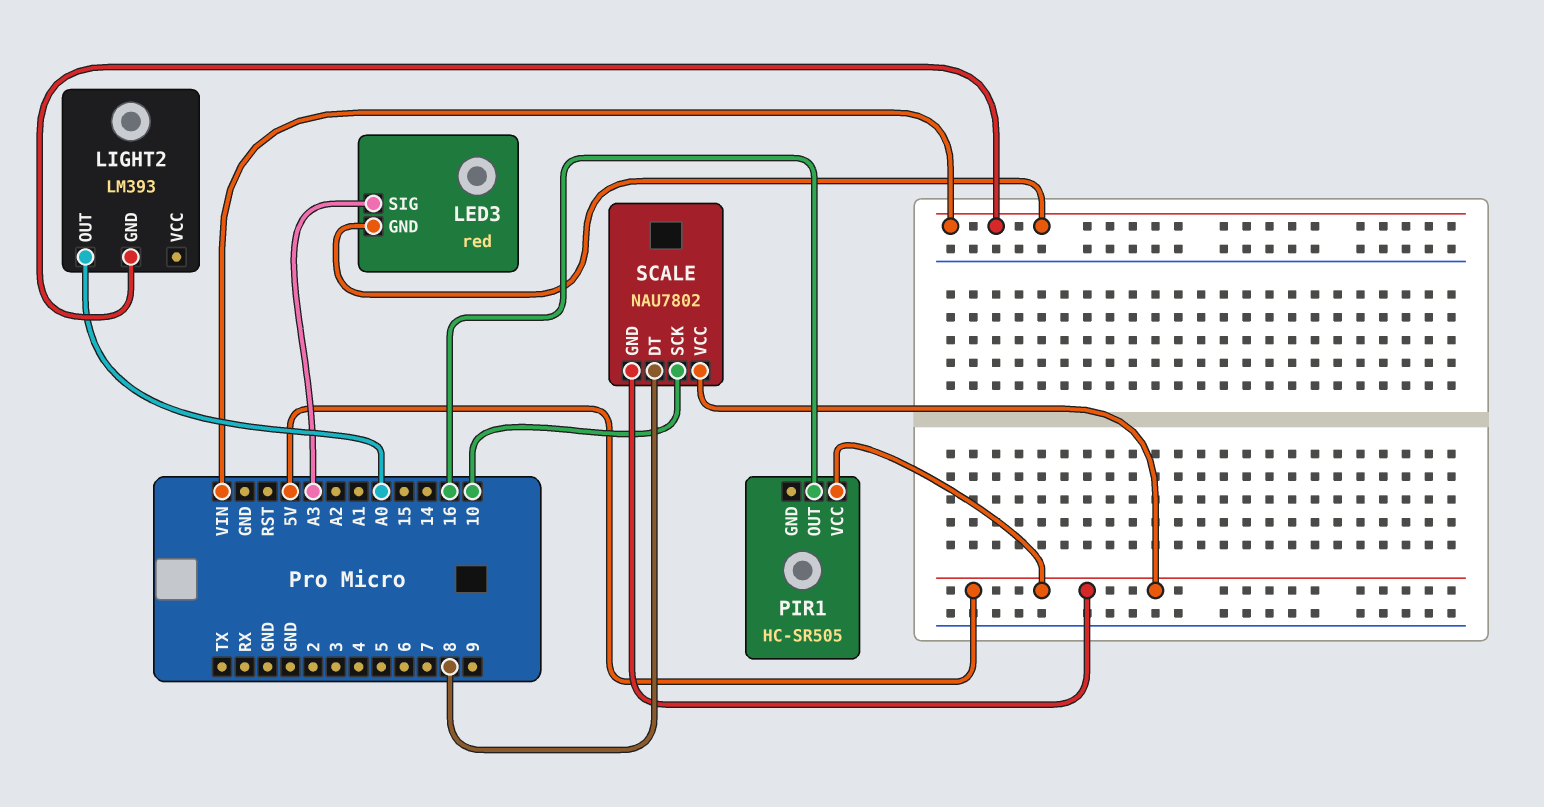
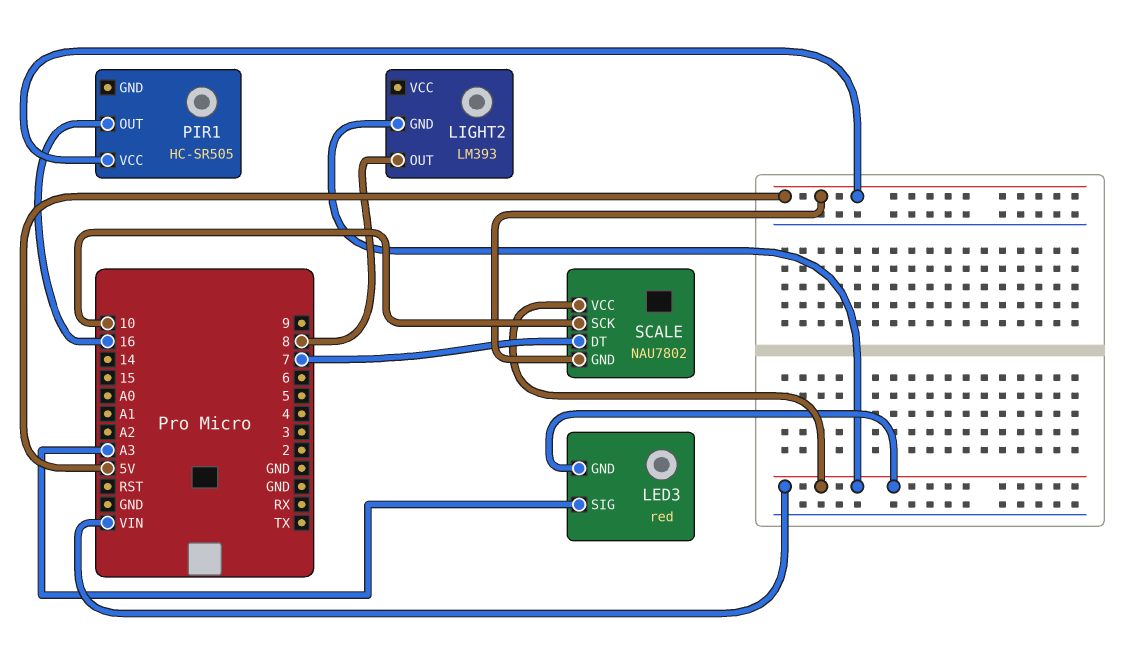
LIGHT2 pin OUT: A0 -> 8
SCALE pin DT: 8 -> 7
SCALE pin VCC: 5V -> VIN

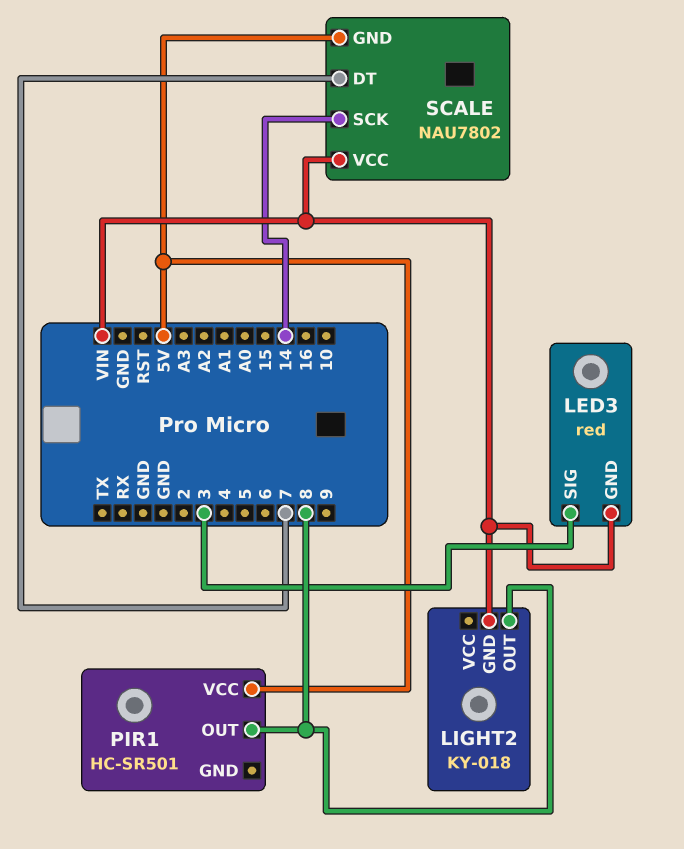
LED3 pin SIG: A3 -> 3
LIGHT2: LM393 -> KY-018
PIR1: HC-SR505 -> HC-SR501
PIR1 pin OUT: 16 -> 8
SCALE pin SCK: 10 -> 14

